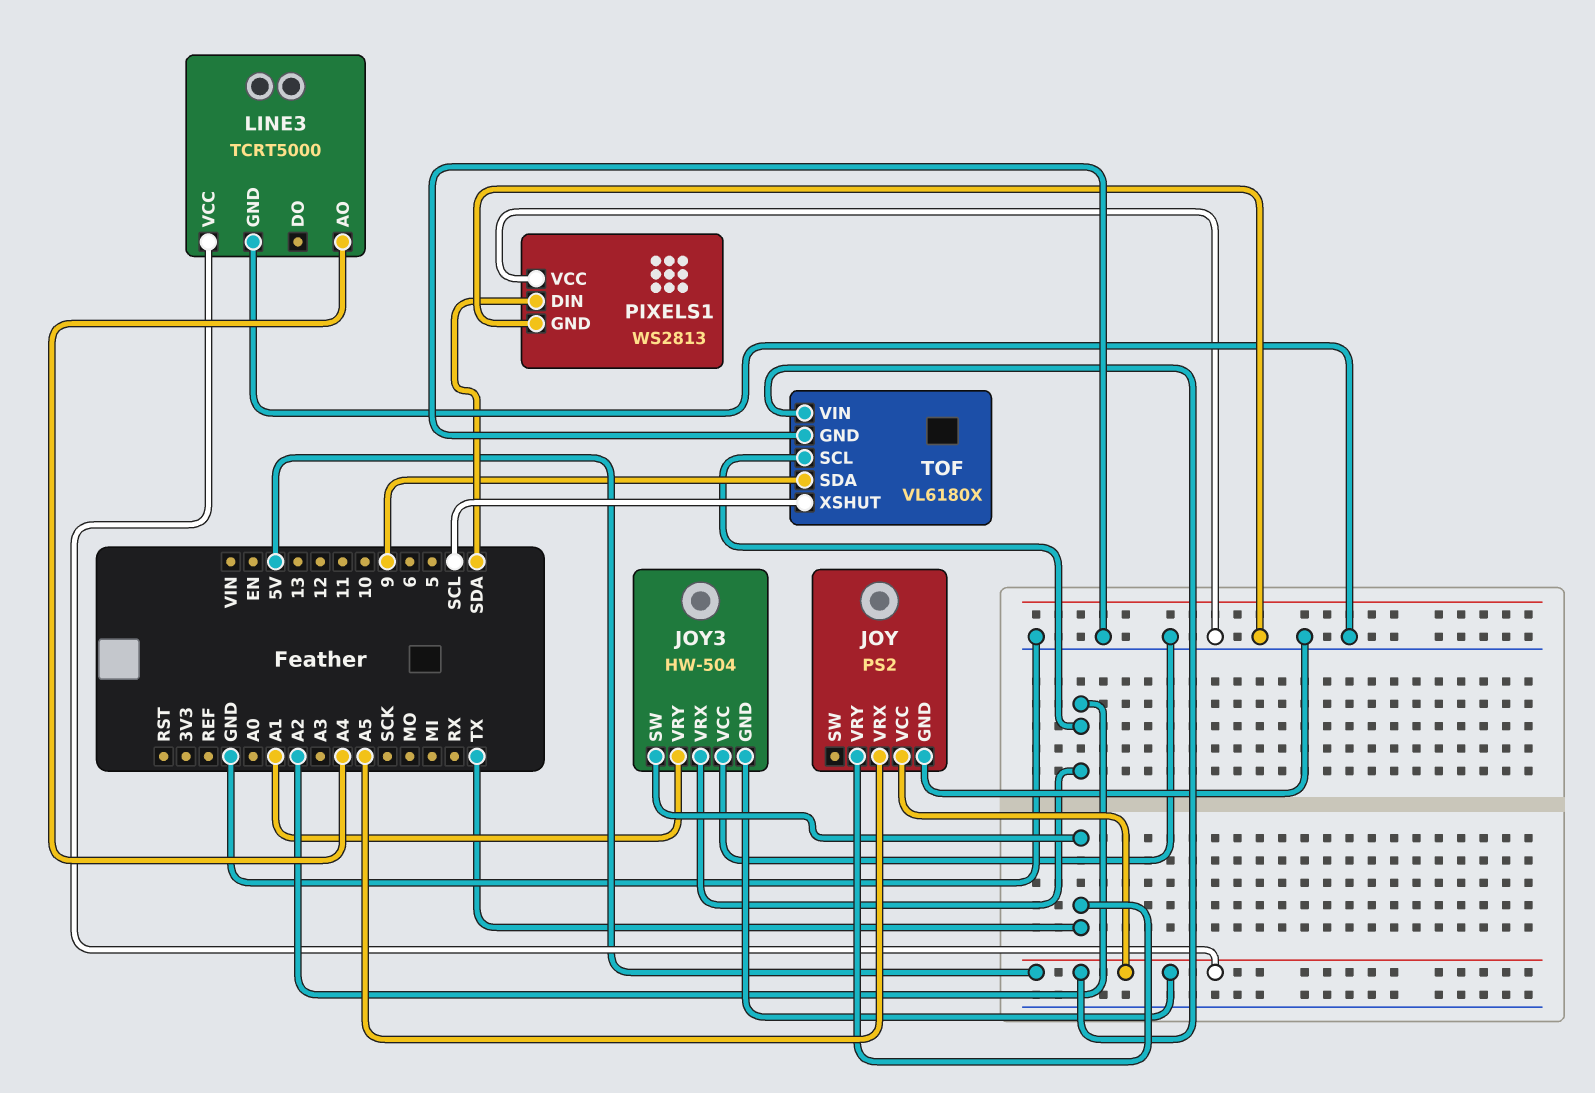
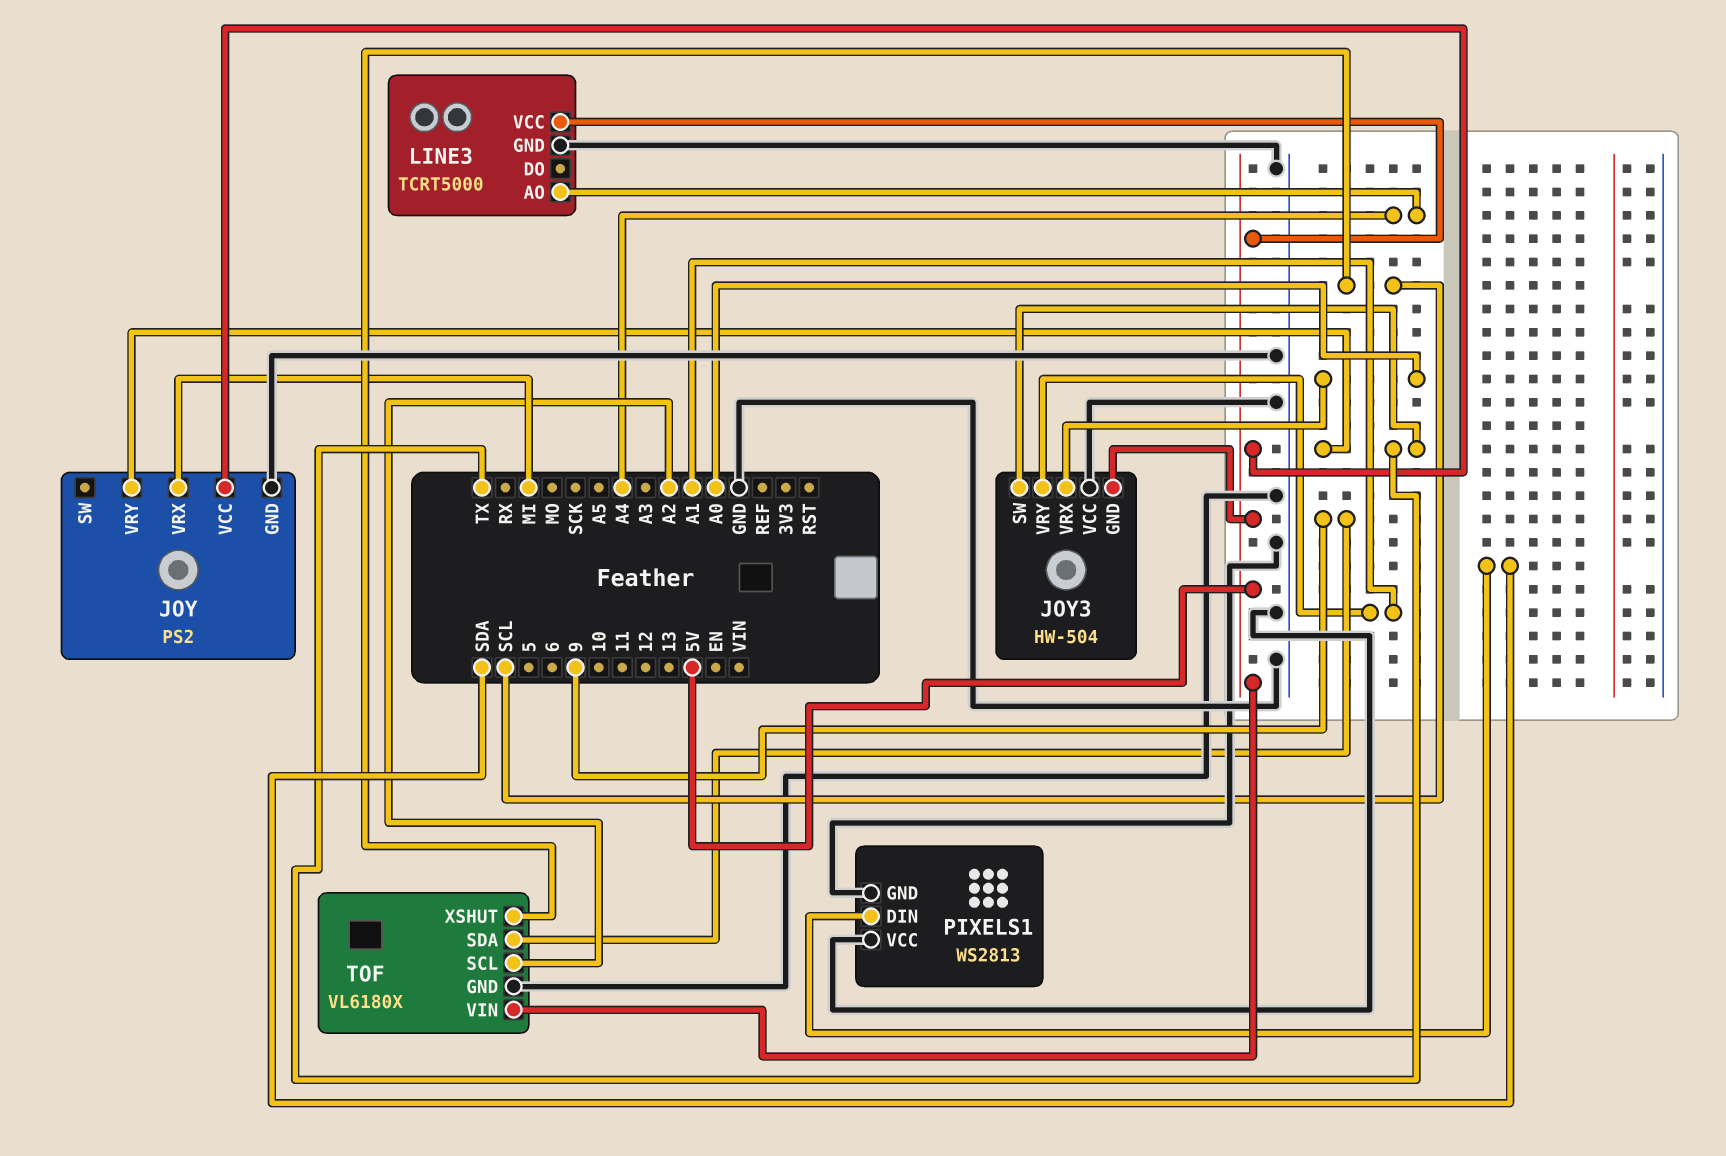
JOY pin VRX: A5 -> MI
JOY3 pin VRX: A2 -> A0

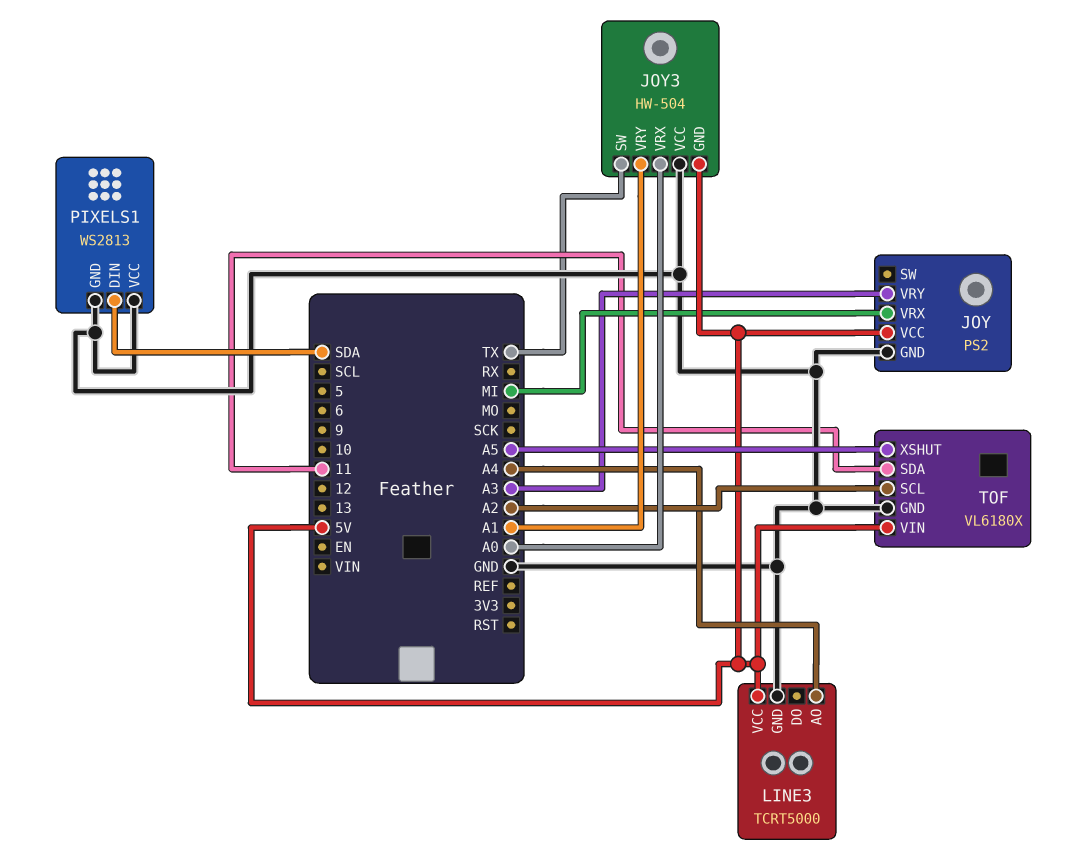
JOY pin VRY: TX -> A3
TOF pin SDA: 9 -> 11
TOF pin XSHUT: SCL -> A5

